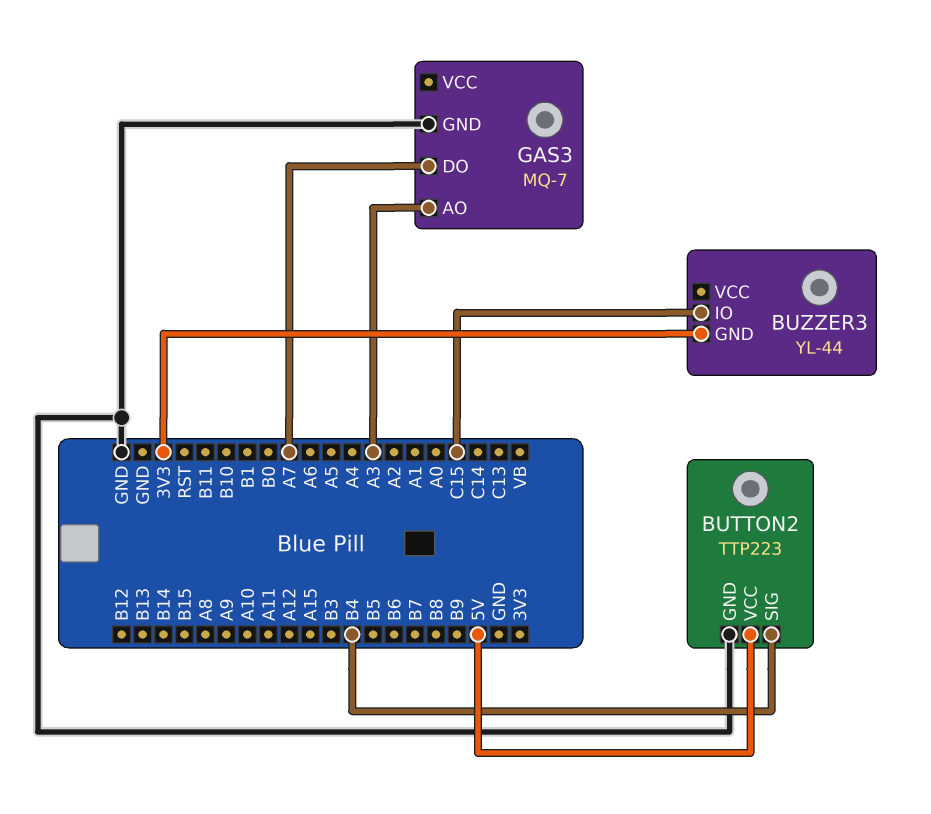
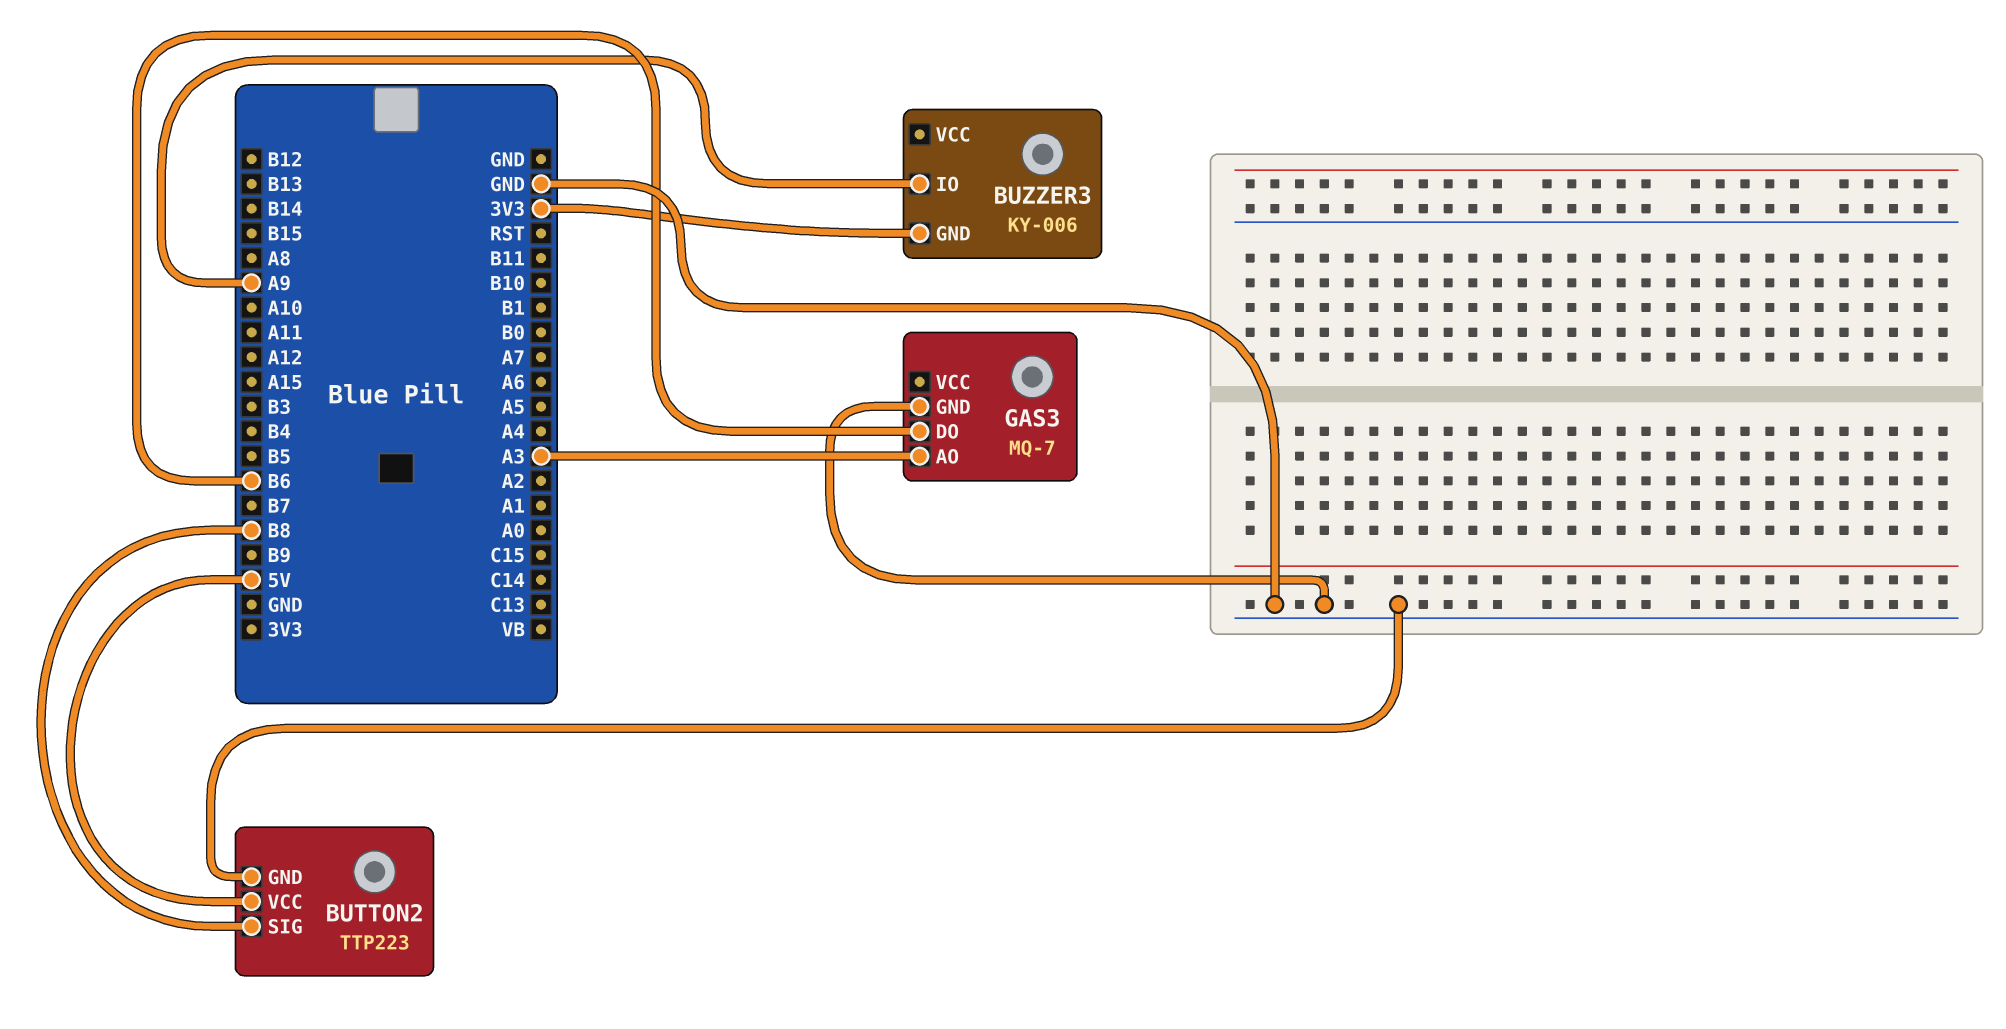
BUTTON2 pin SIG: B4 -> B8
BUZZER3: YL-44 -> KY-006
BUZZER3 pin IO: C15 -> A9
GAS3 pin DO: A7 -> B6

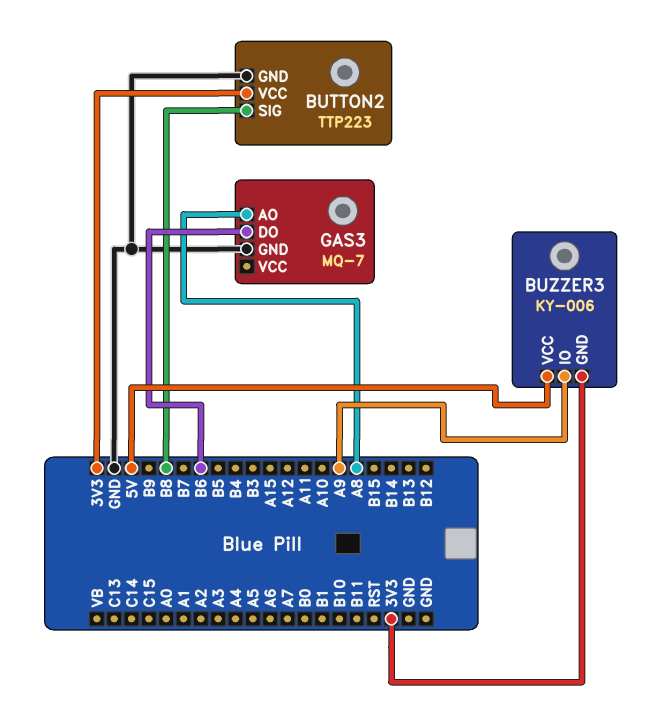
BUTTON2 pin VCC: 5V -> 3V3
BUZZER3 pin VCC: none -> 5V
GAS3 pin AO: A3 -> A8

